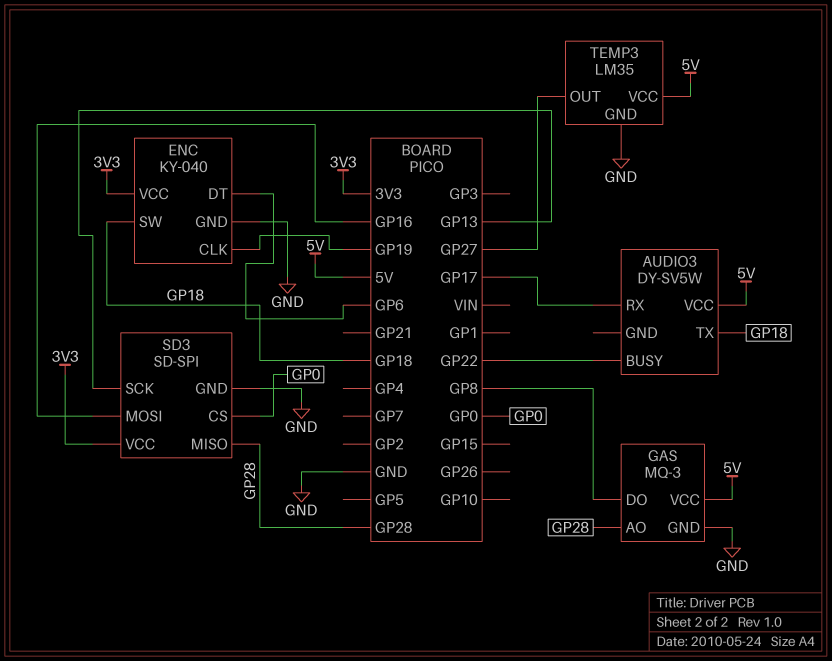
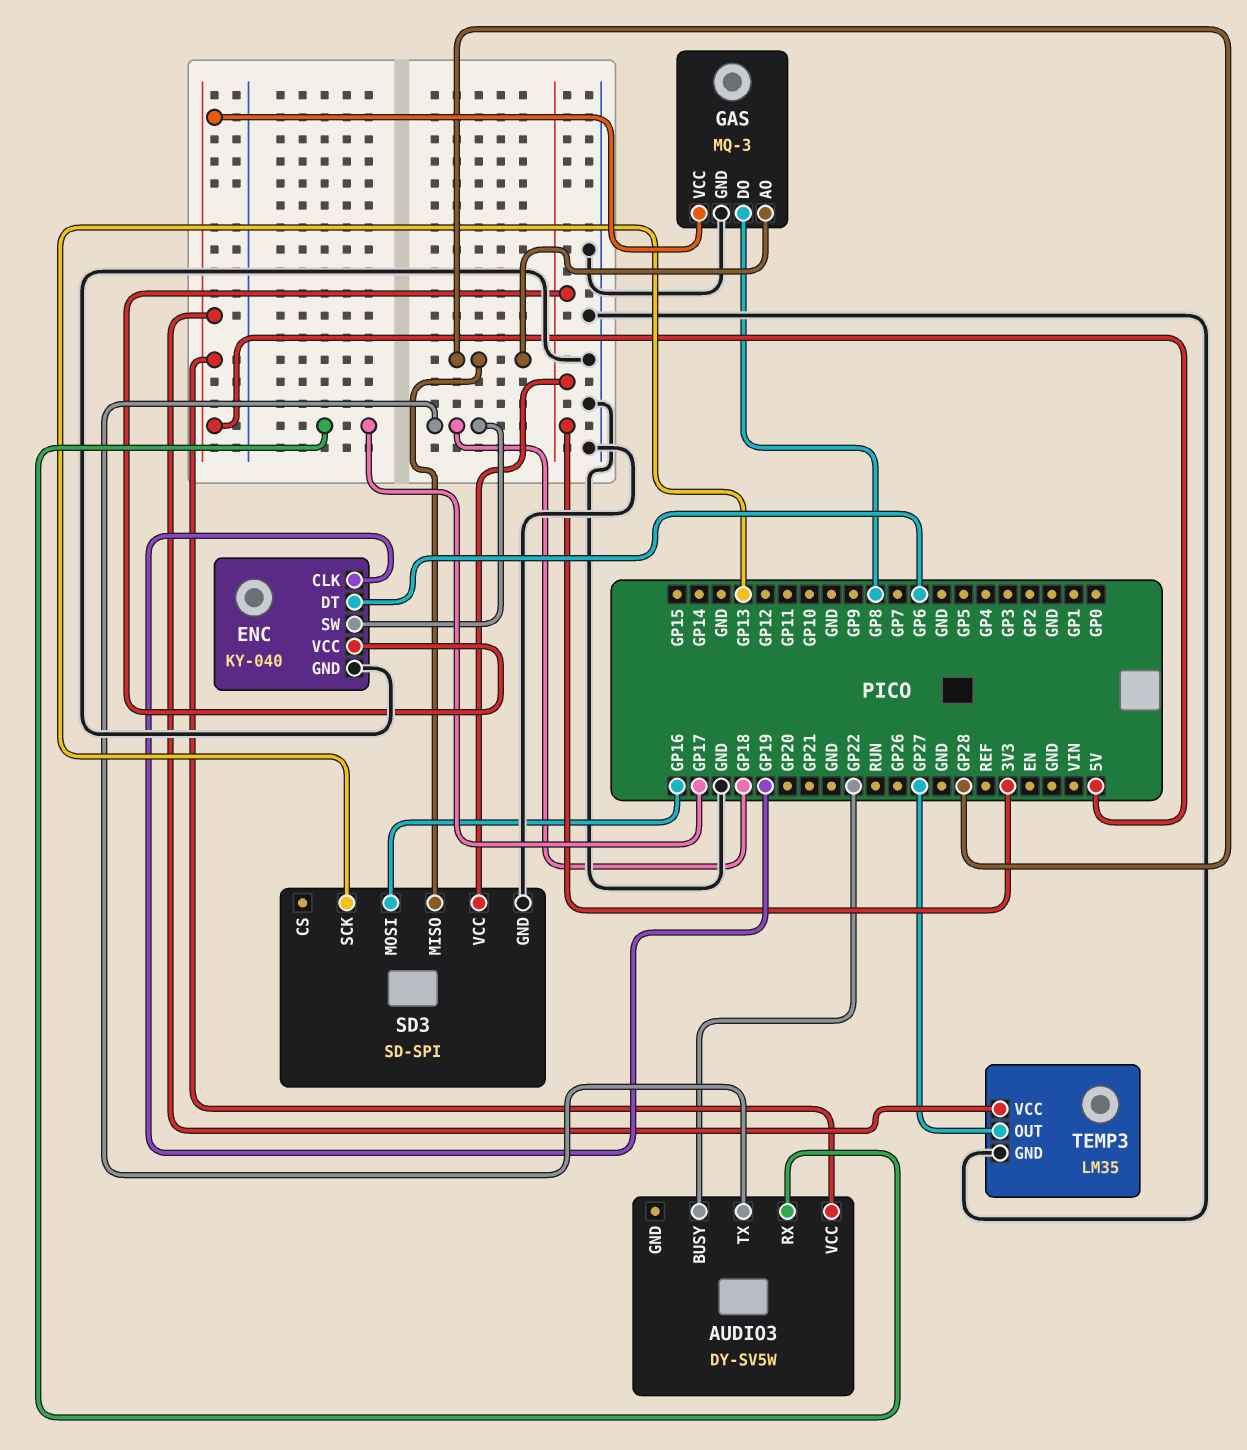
SD3 pin CS: GP0 -> none

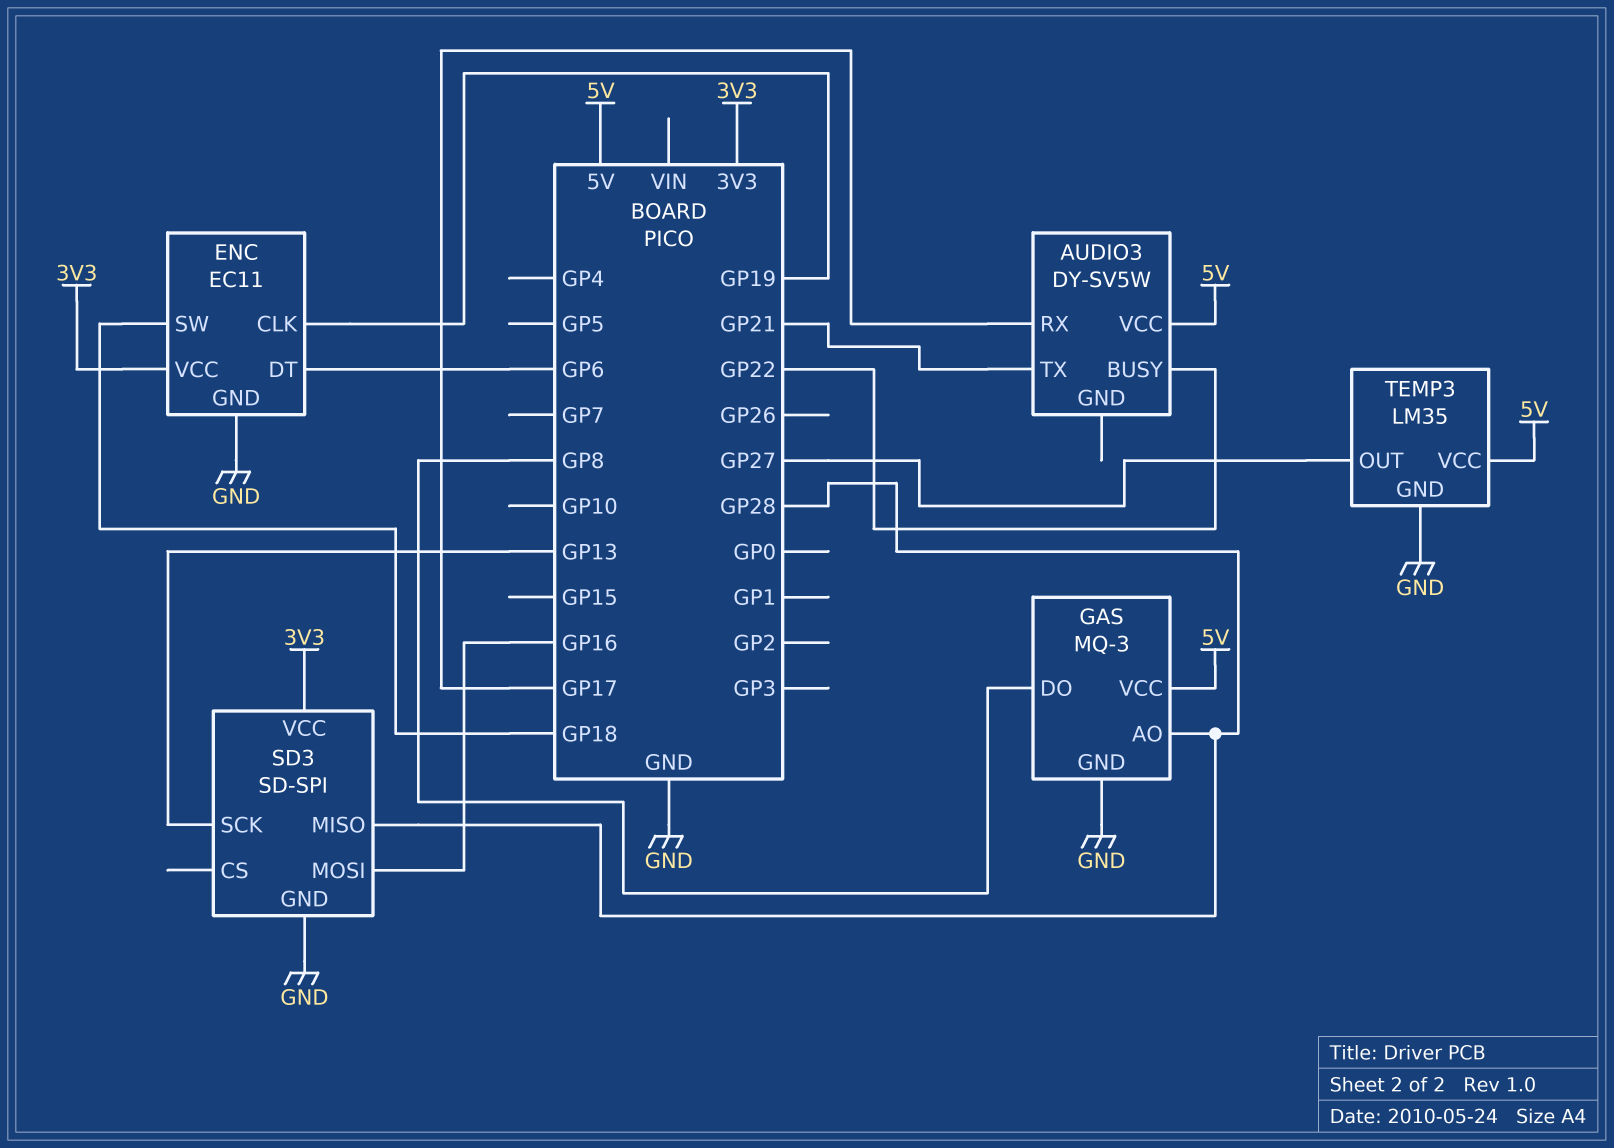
AUDIO3 pin TX: GP18 -> GP21
ENC: KY-040 -> EC11

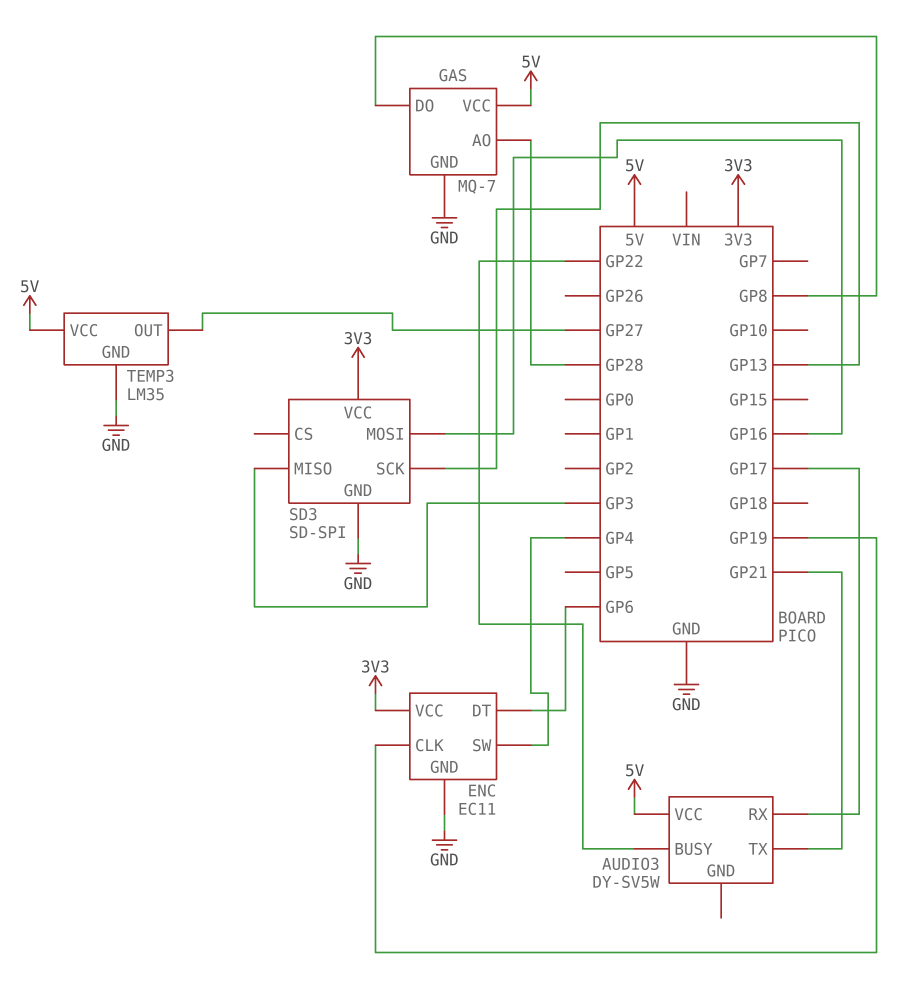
ENC pin SW: GP18 -> GP4
GAS: MQ-3 -> MQ-7
SD3 pin MISO: GP28 -> GP3

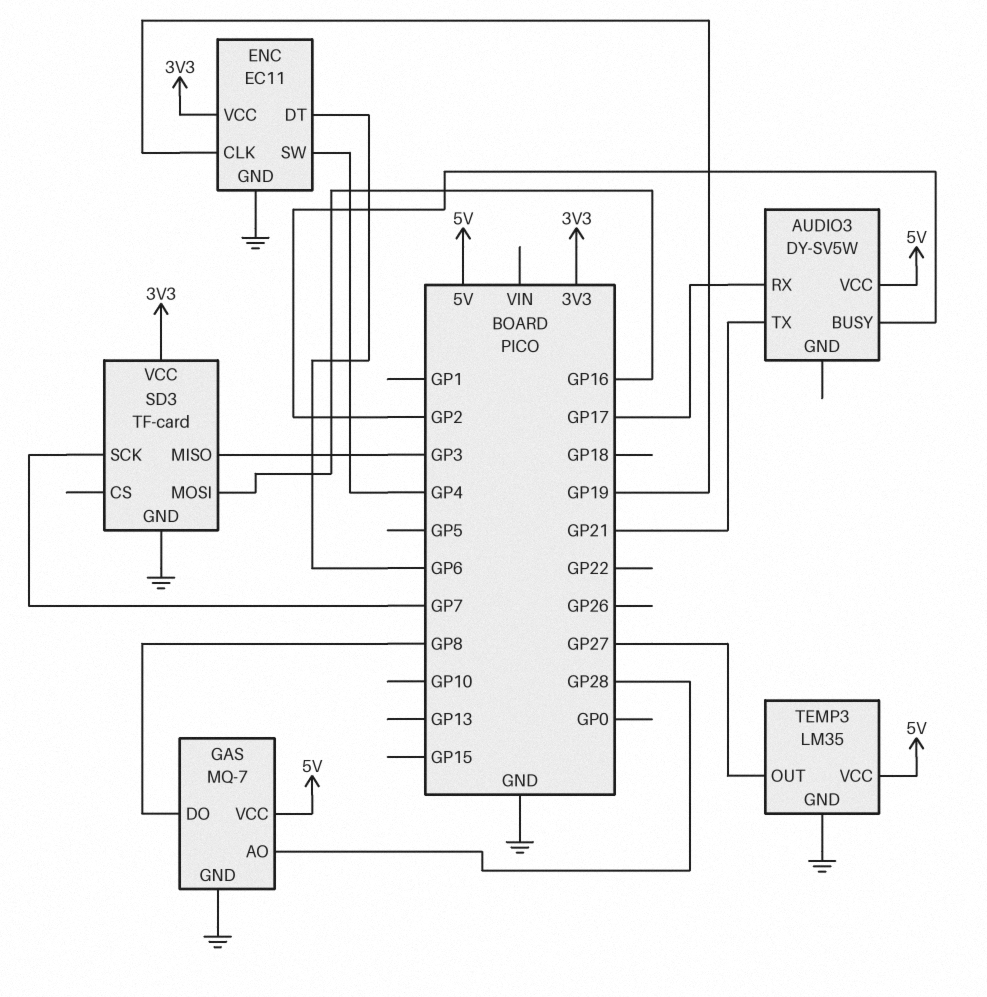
AUDIO3 pin BUSY: GP22 -> GP2
SD3: SD-SPI -> TF-card
SD3 pin SCK: GP13 -> GP7

